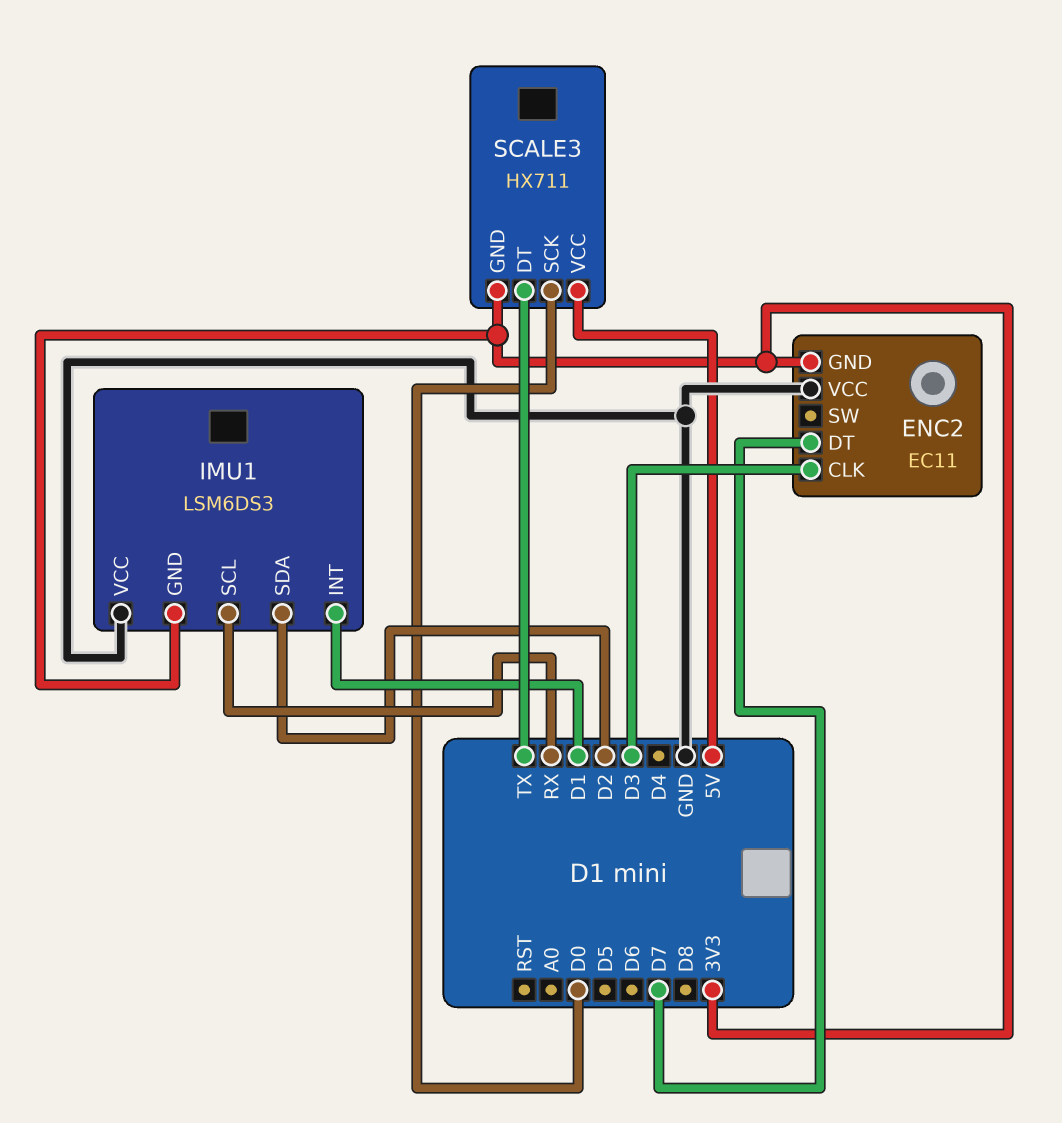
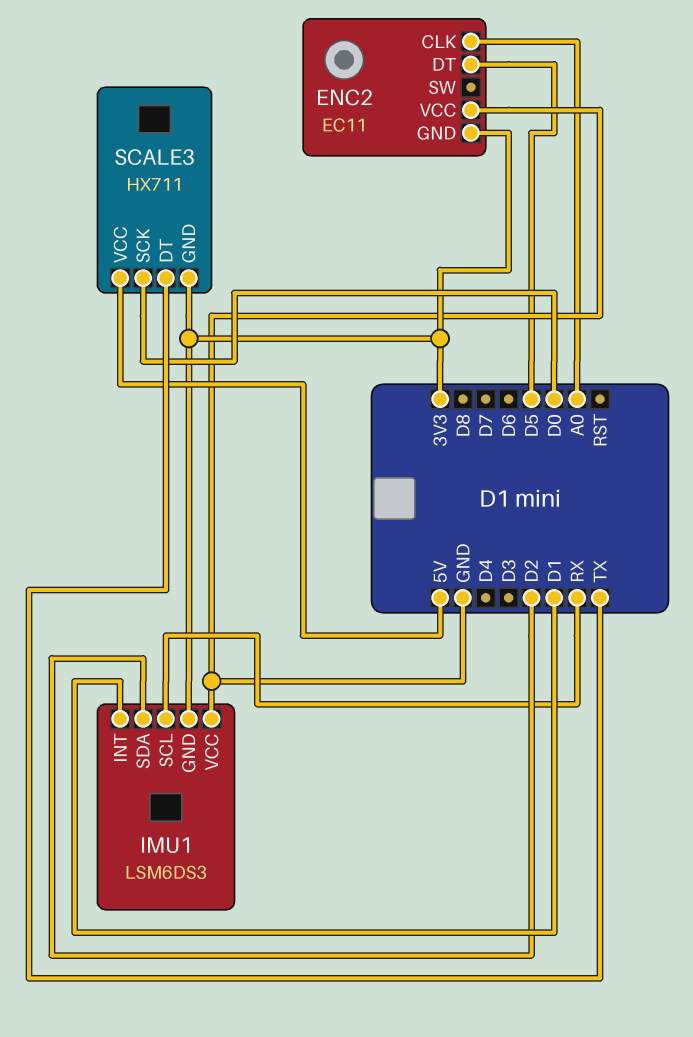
ENC2 pin CLK: D3 -> A0
ENC2 pin DT: D7 -> D5

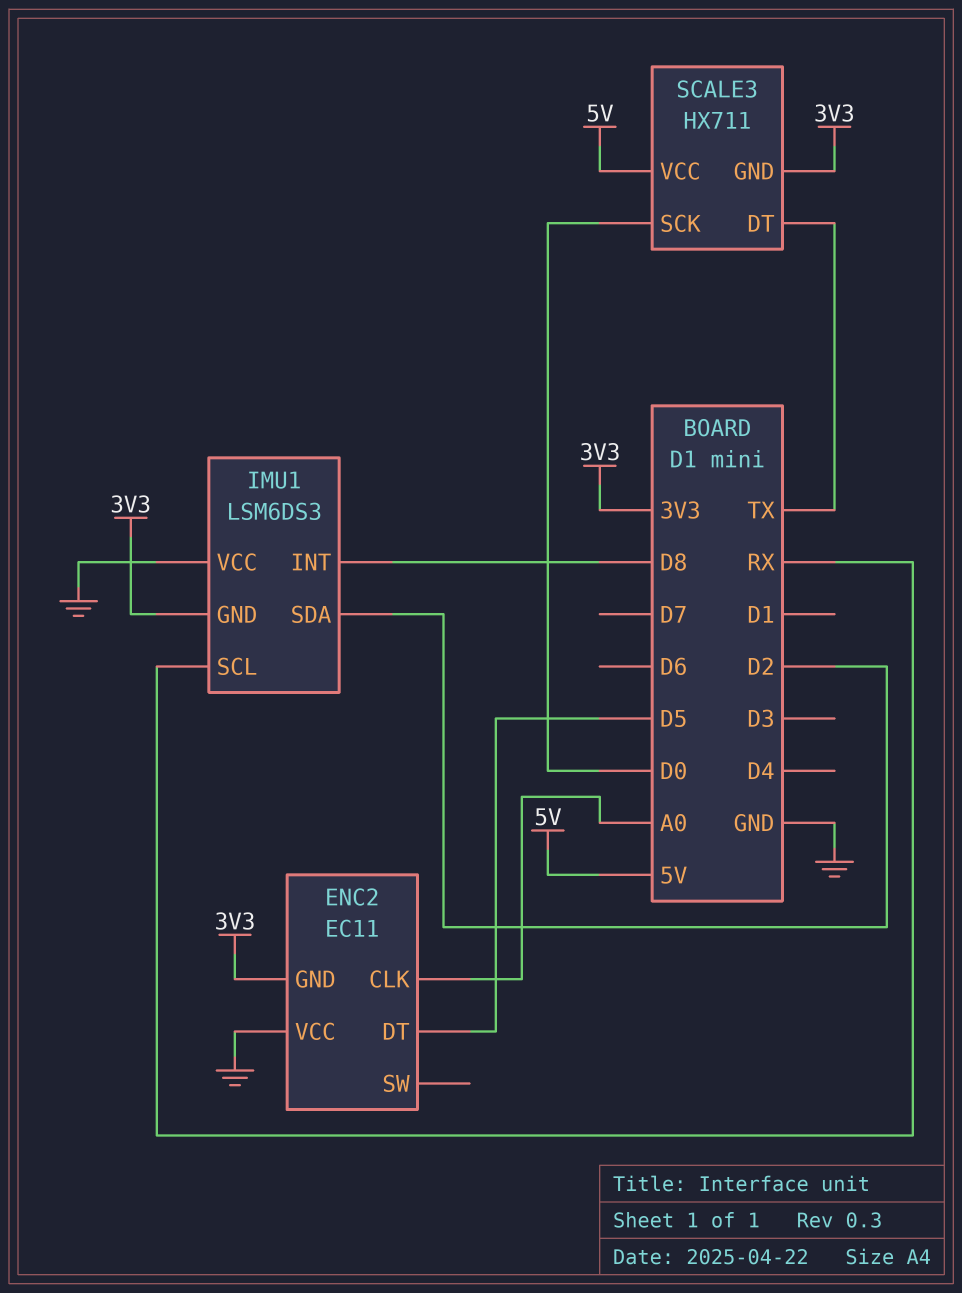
IMU1 pin INT: D1 -> D8

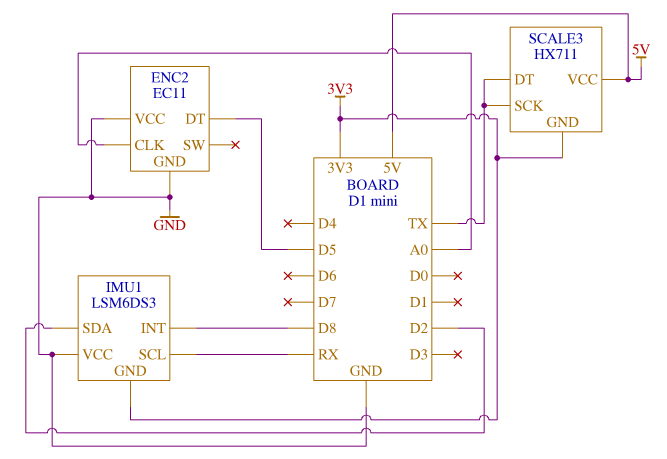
ENC2 pin GND: 3V3 -> GND
SCALE3 pin SCK: D0 -> TX

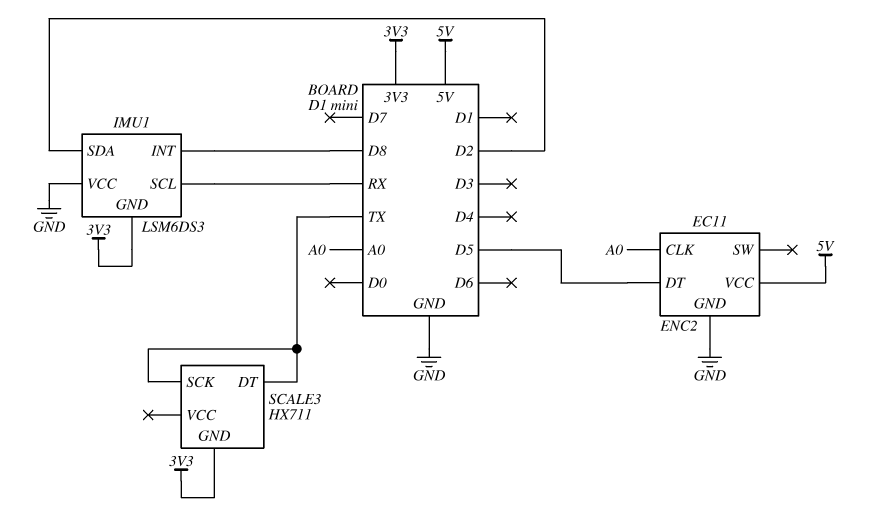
ENC2 pin VCC: GND -> 5V
SCALE3 pin VCC: 5V -> none

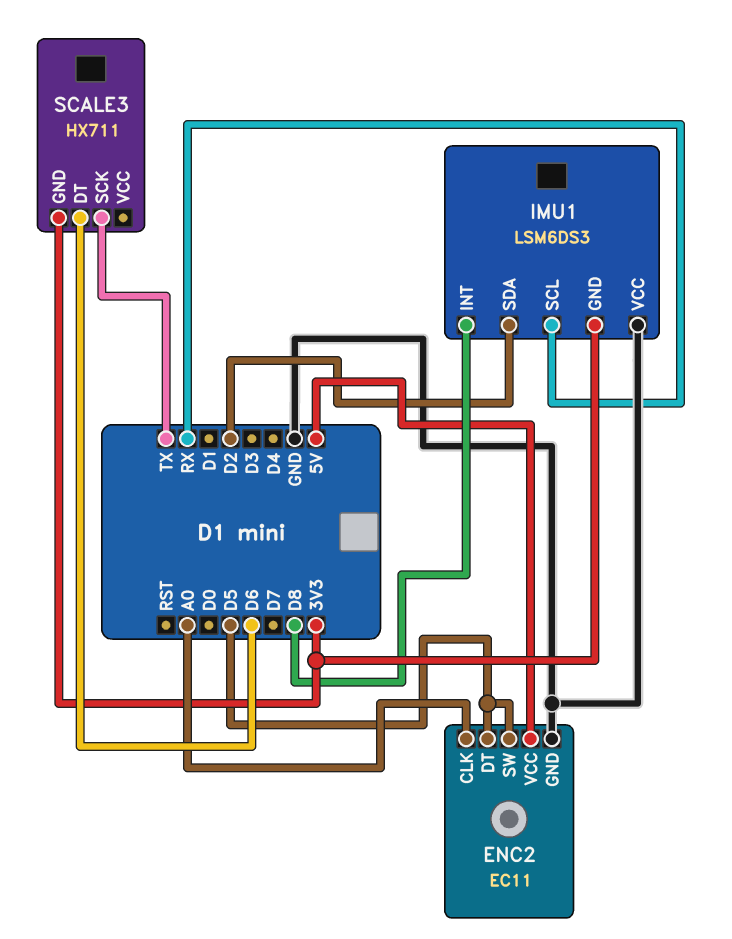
ENC2 pin SW: none -> D5
SCALE3 pin DT: TX -> D6

